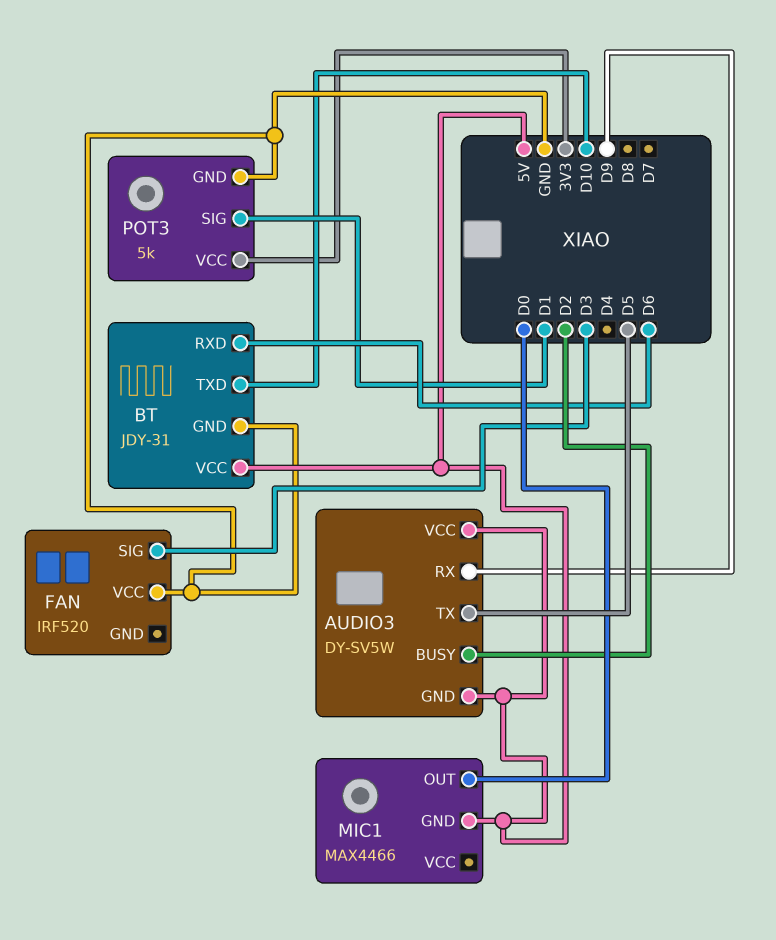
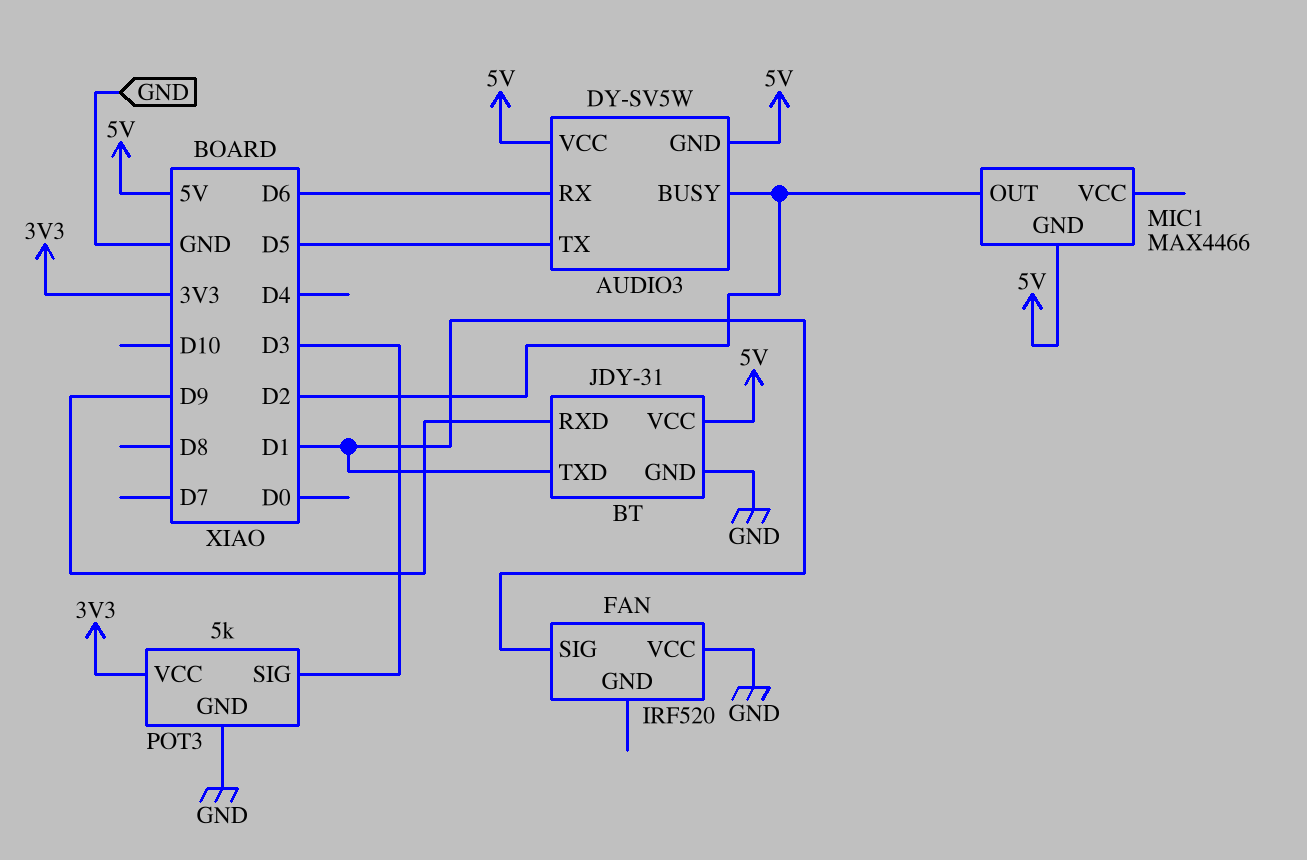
AUDIO3 pin RX: D9 -> D6
BT pin RXD: D6 -> D9
BT pin TXD: D10 -> D1
FAN pin SIG: D3 -> D1
MIC1 pin OUT: D0 -> D2
POT3 pin SIG: D1 -> D3

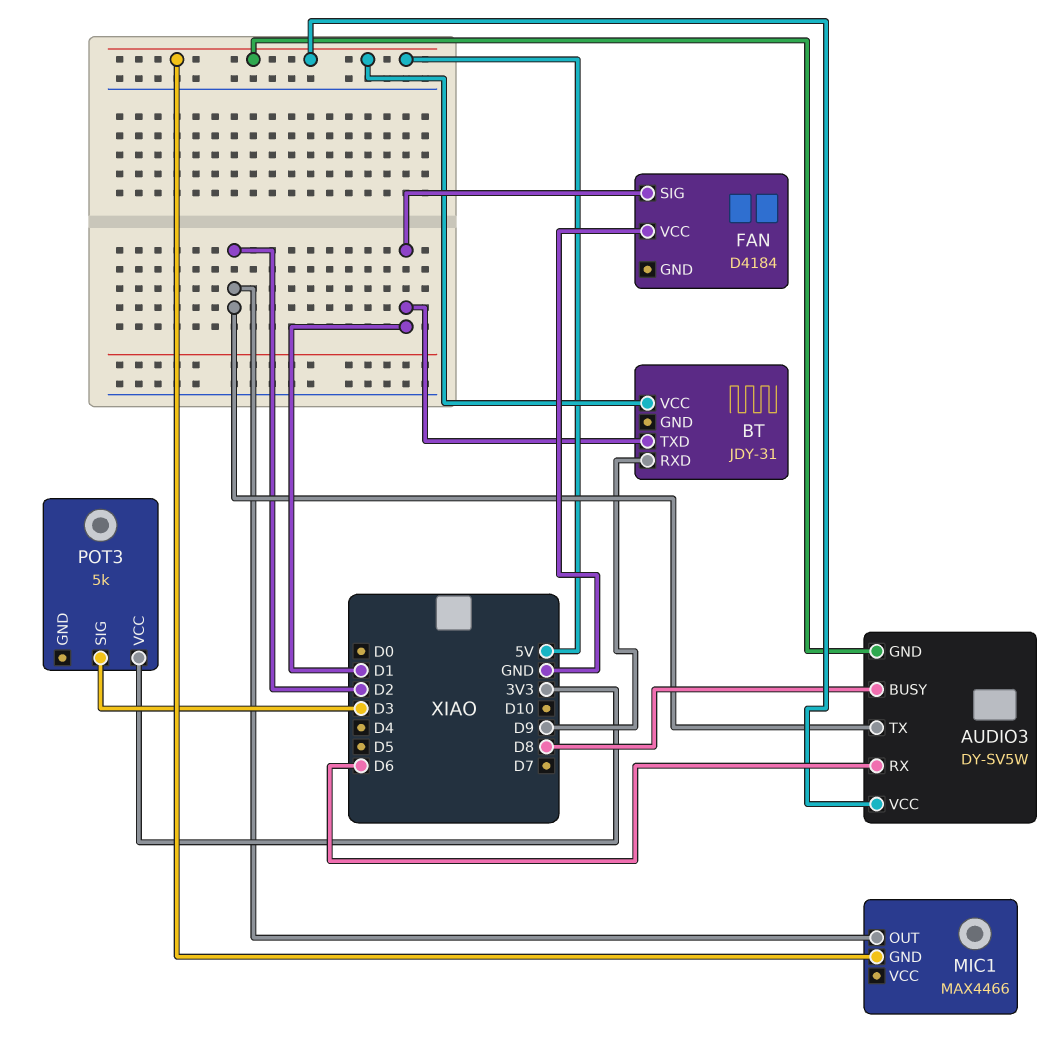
AUDIO3 pin BUSY: D2 -> D8
AUDIO3 pin TX: D5 -> D2
BT pin GND: GND -> none
FAN: IRF520 -> D4184
POT3 pin GND: GND -> none

